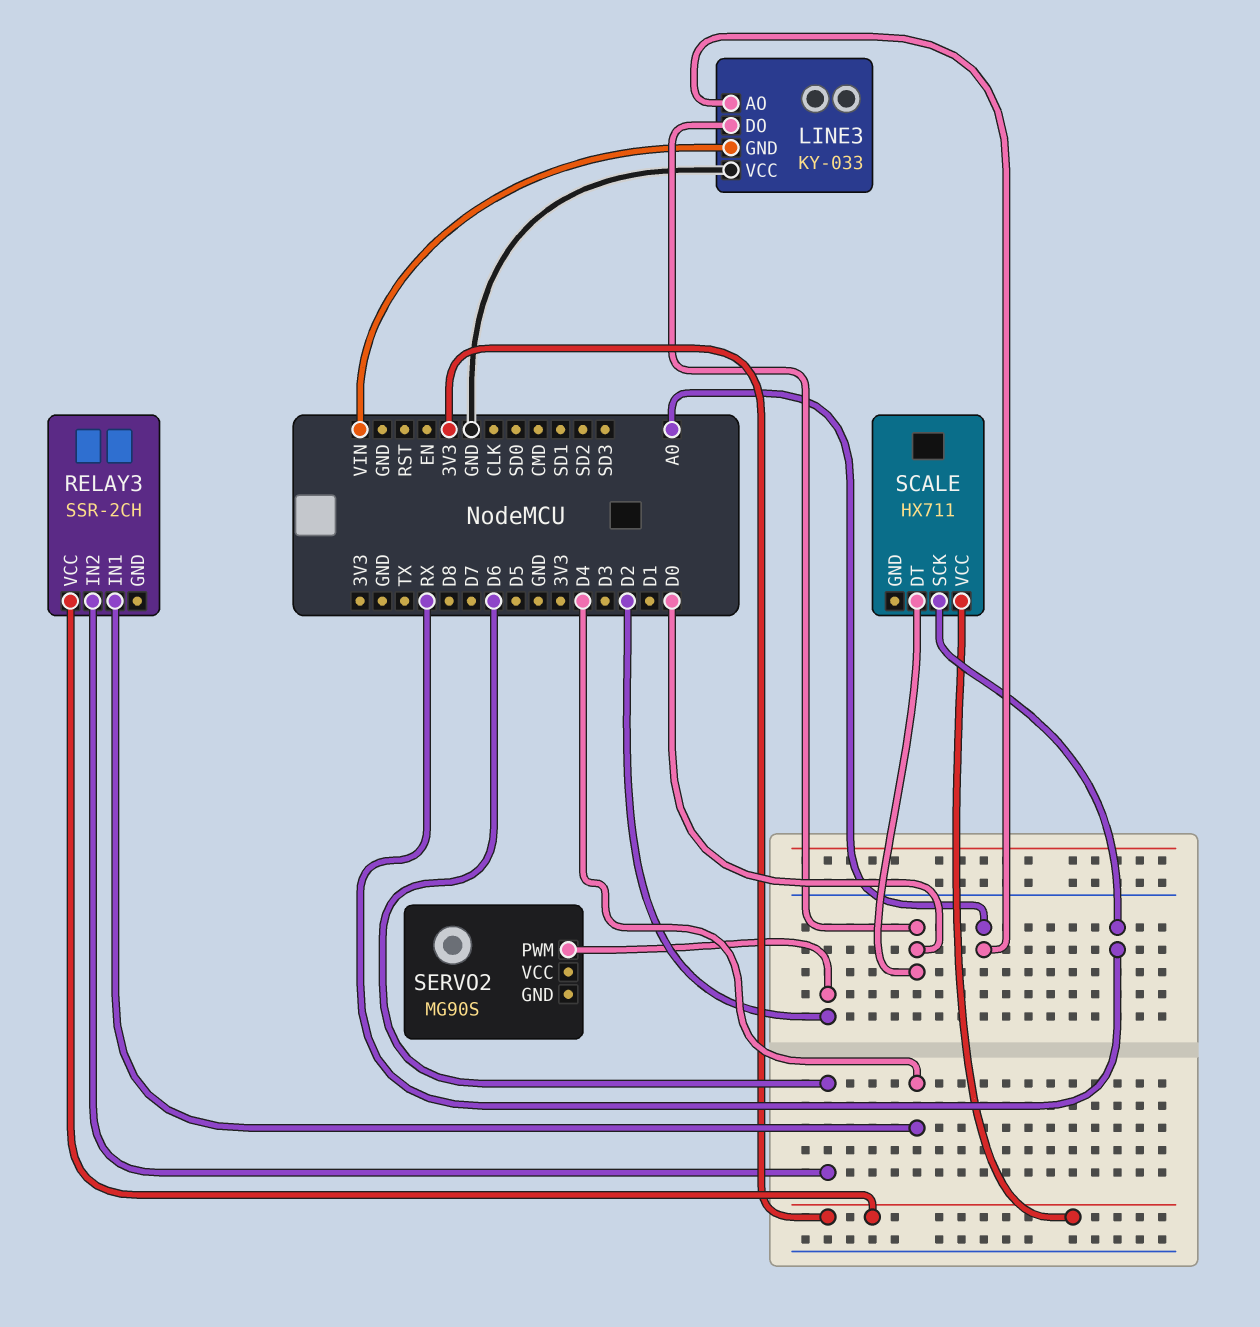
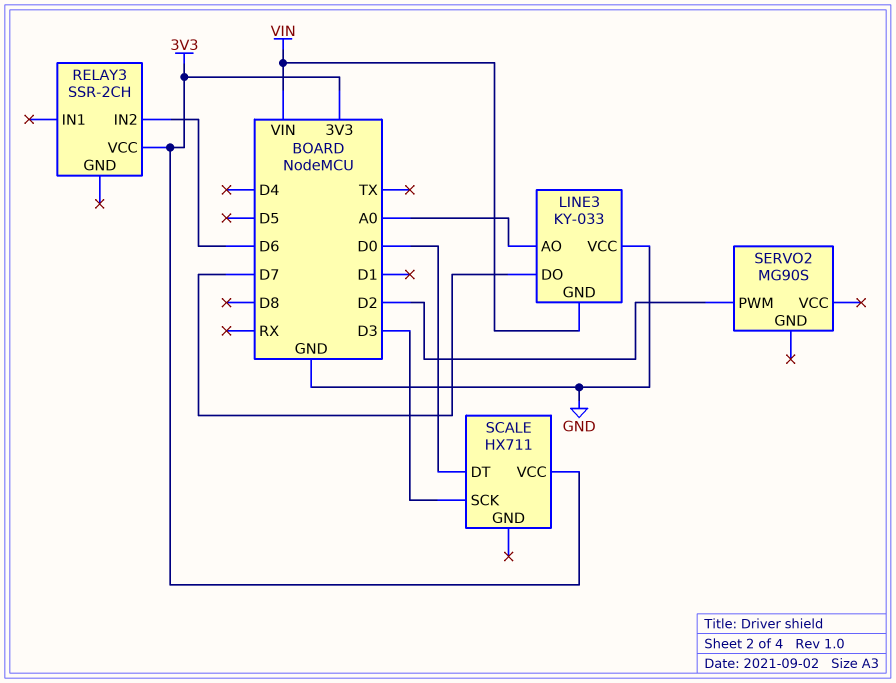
LINE3 pin DO: D0 -> D7
RELAY3 pin IN1: D4 -> none
SCALE pin SCK: RX -> D3

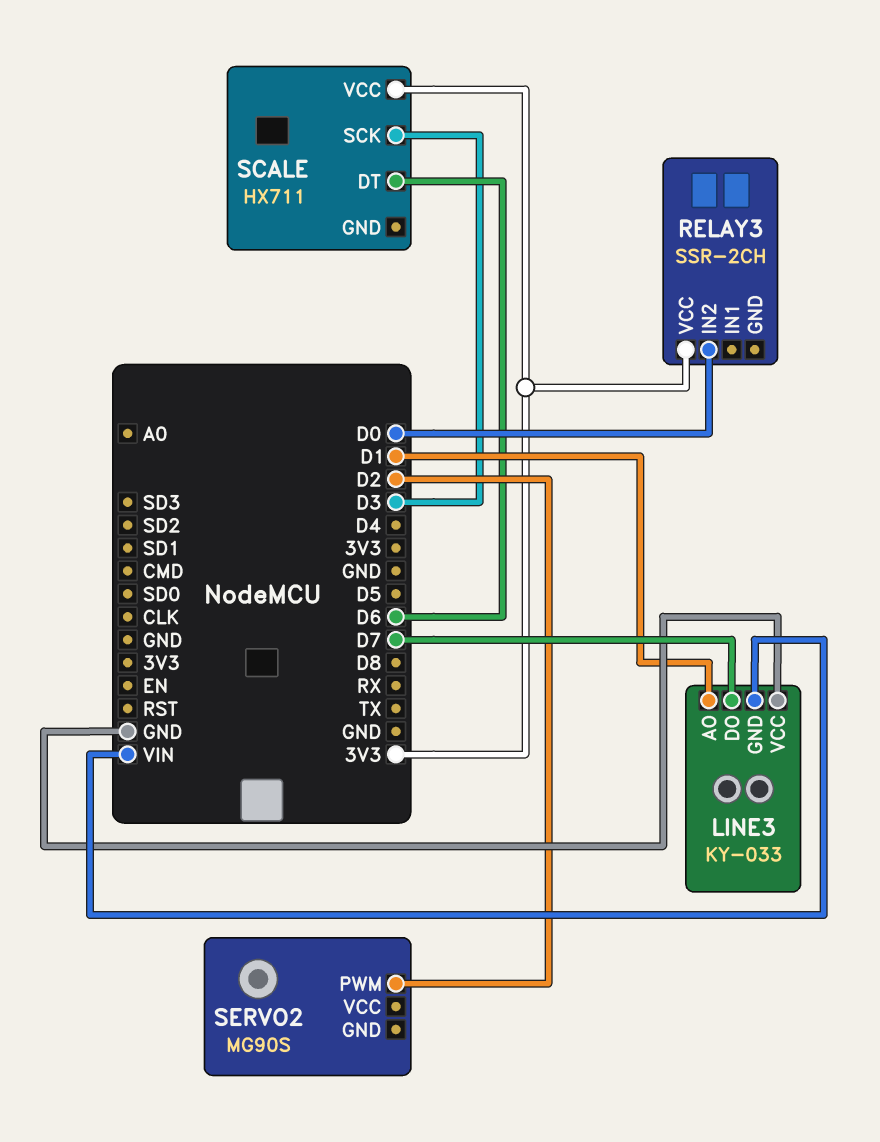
LINE3 pin AO: A0 -> D1
RELAY3 pin IN2: D6 -> D0
SCALE pin DT: D0 -> D6

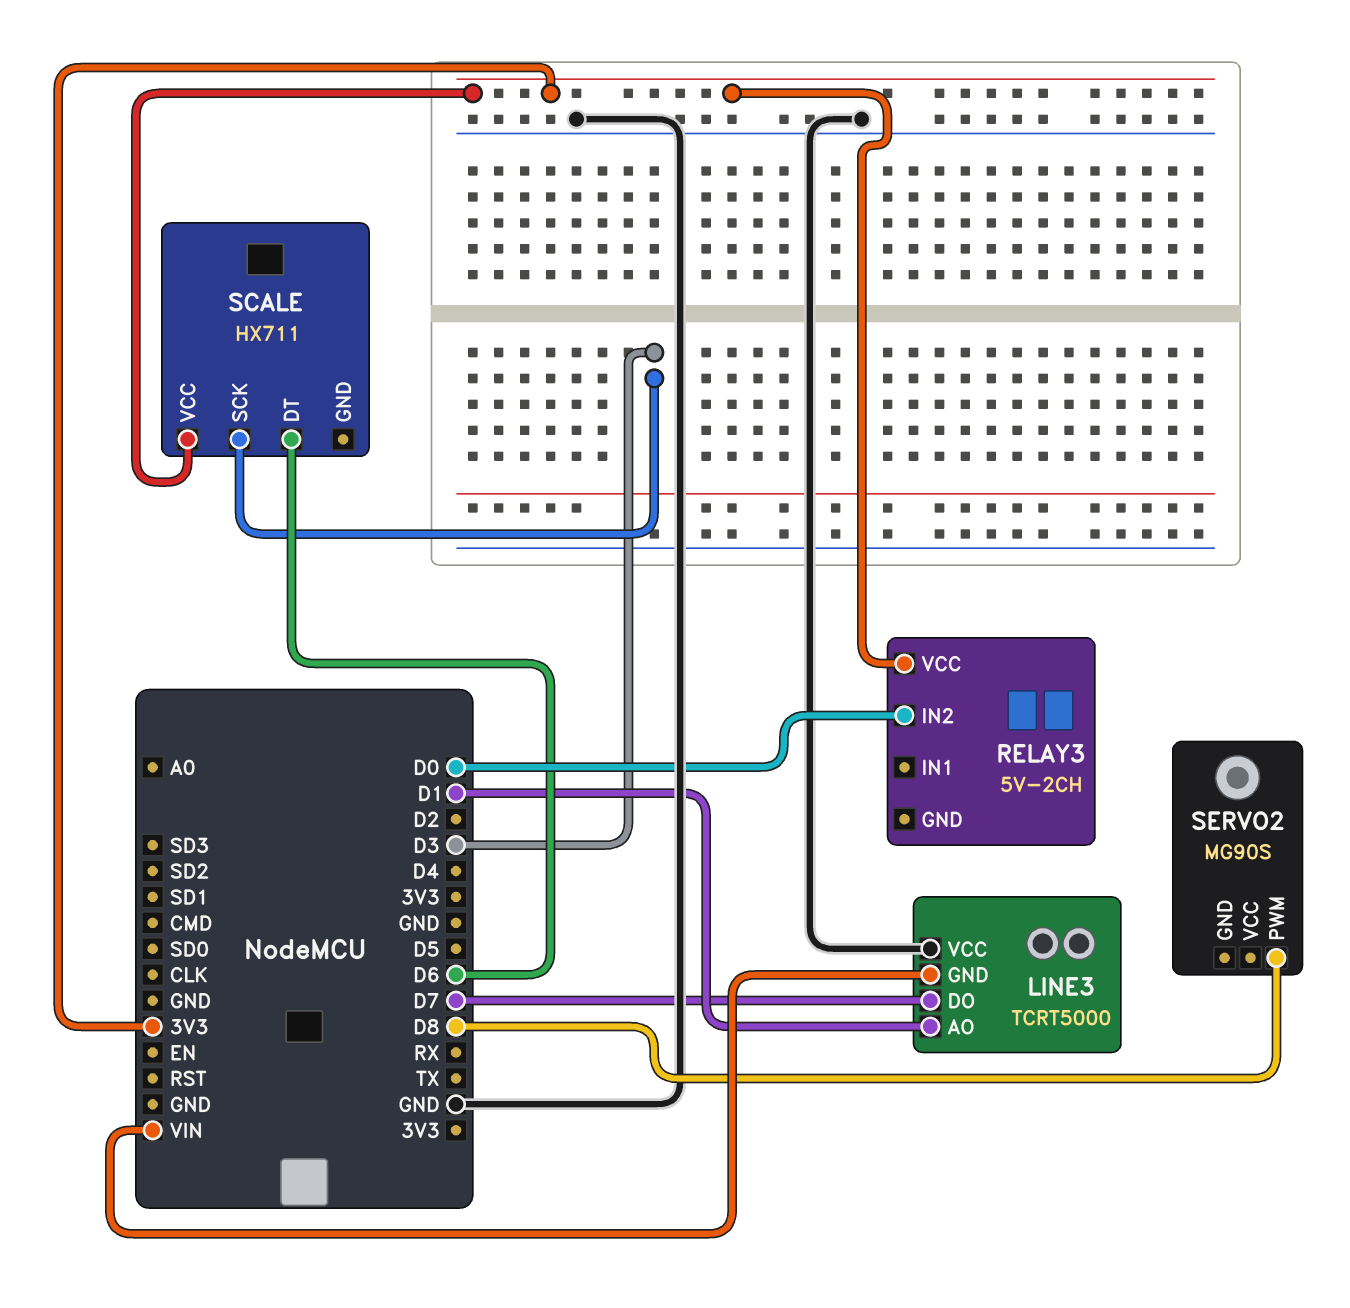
LINE3: KY-033 -> TCRT5000
RELAY3: SSR-2CH -> 5V-2CH
SERVO2 pin PWM: D2 -> D8

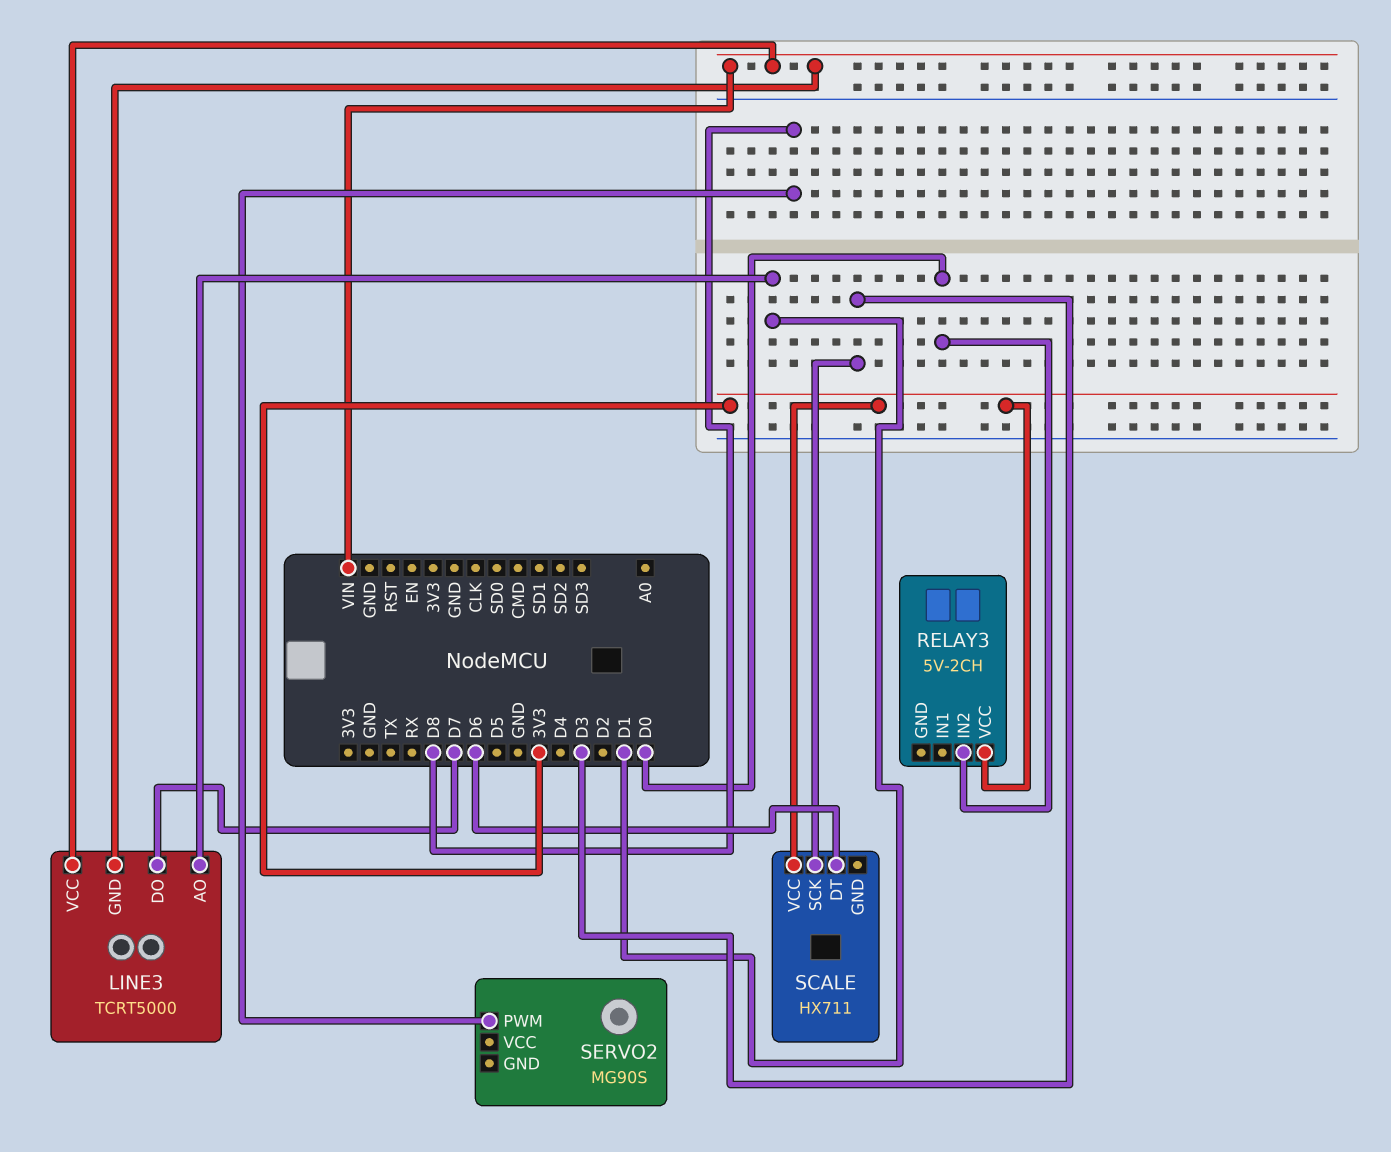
LINE3 pin VCC: GND -> VIN

